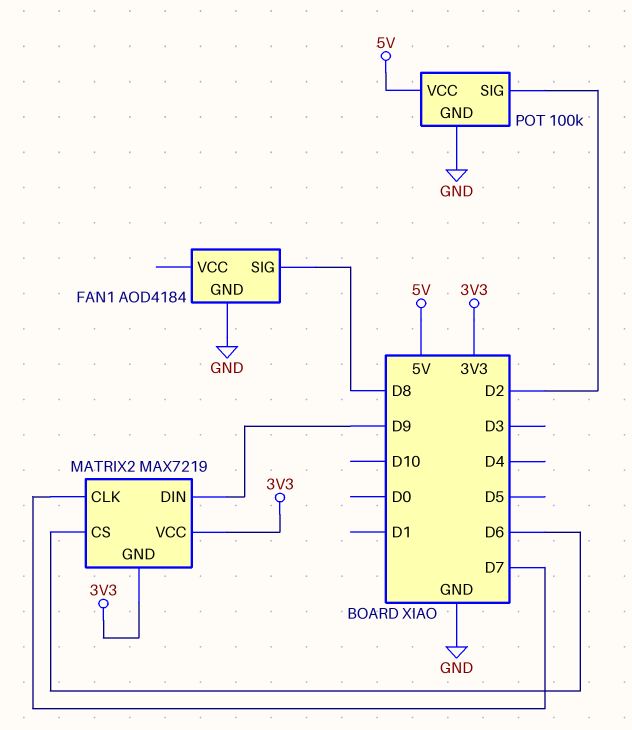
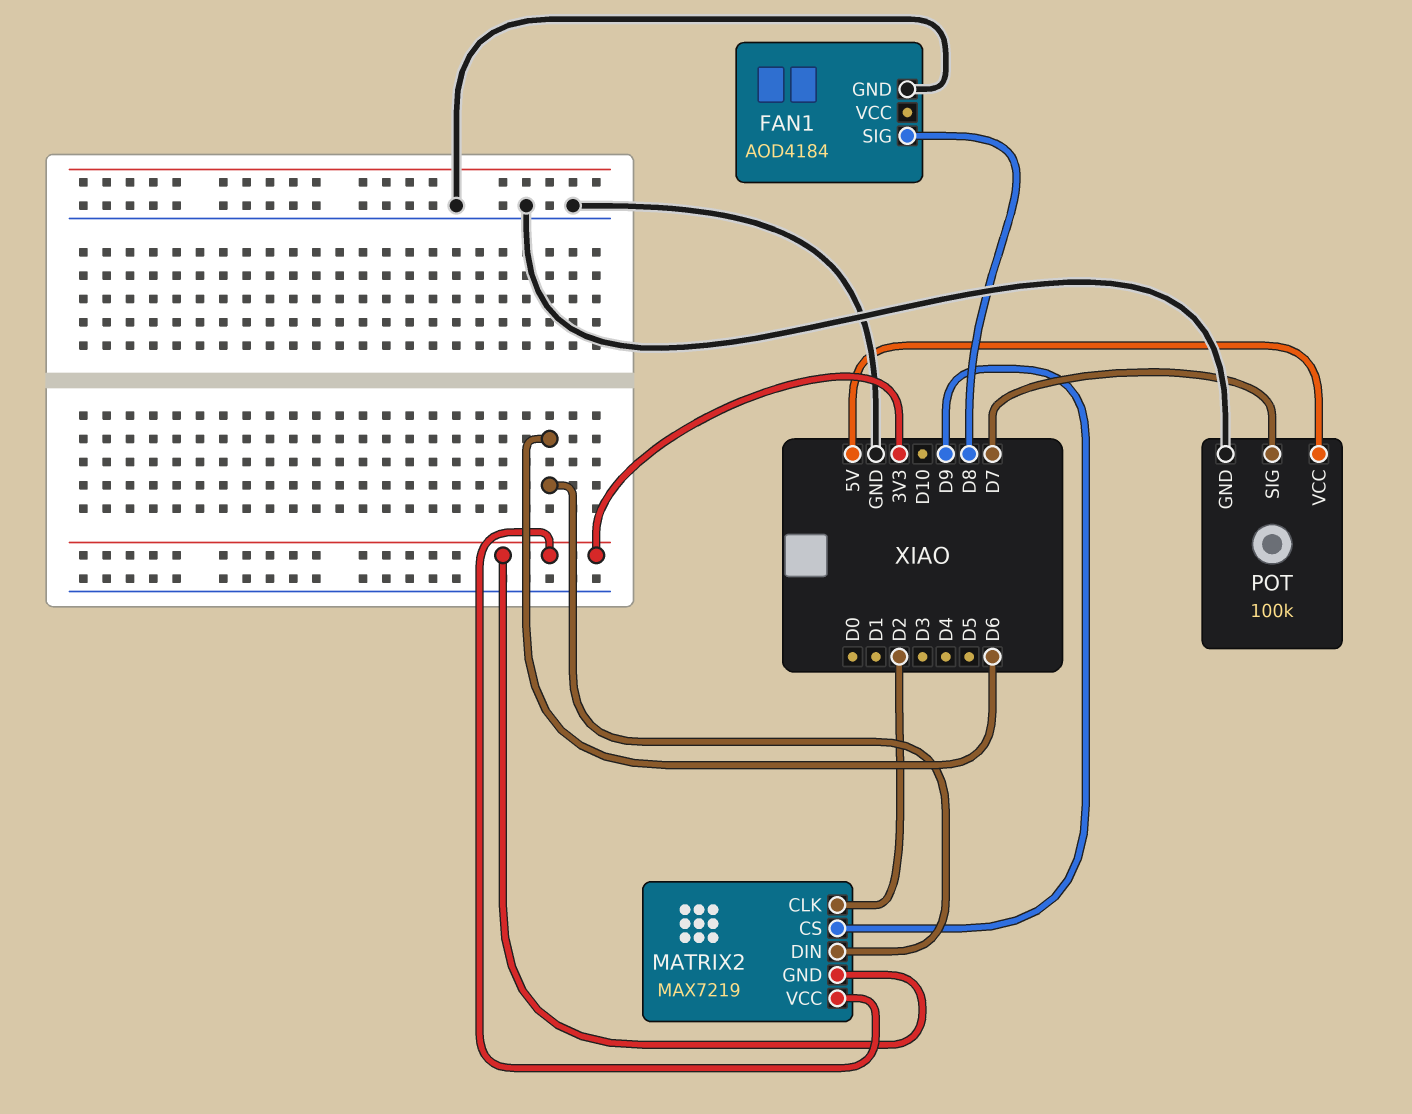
MATRIX2 pin CLK: D7 -> D2
MATRIX2 pin CS: D6 -> D9
MATRIX2 pin DIN: D9 -> D6
POT pin SIG: D2 -> D7

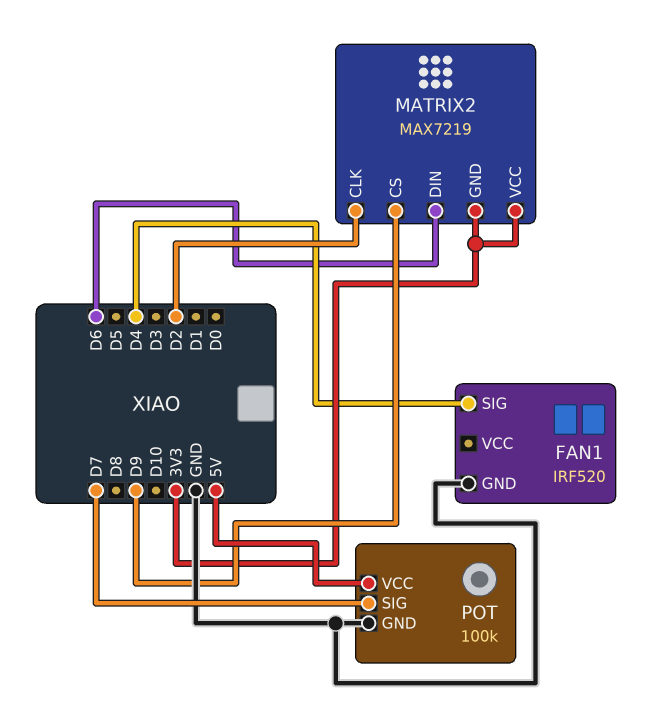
FAN1: AOD4184 -> IRF520
FAN1 pin SIG: D8 -> D4

